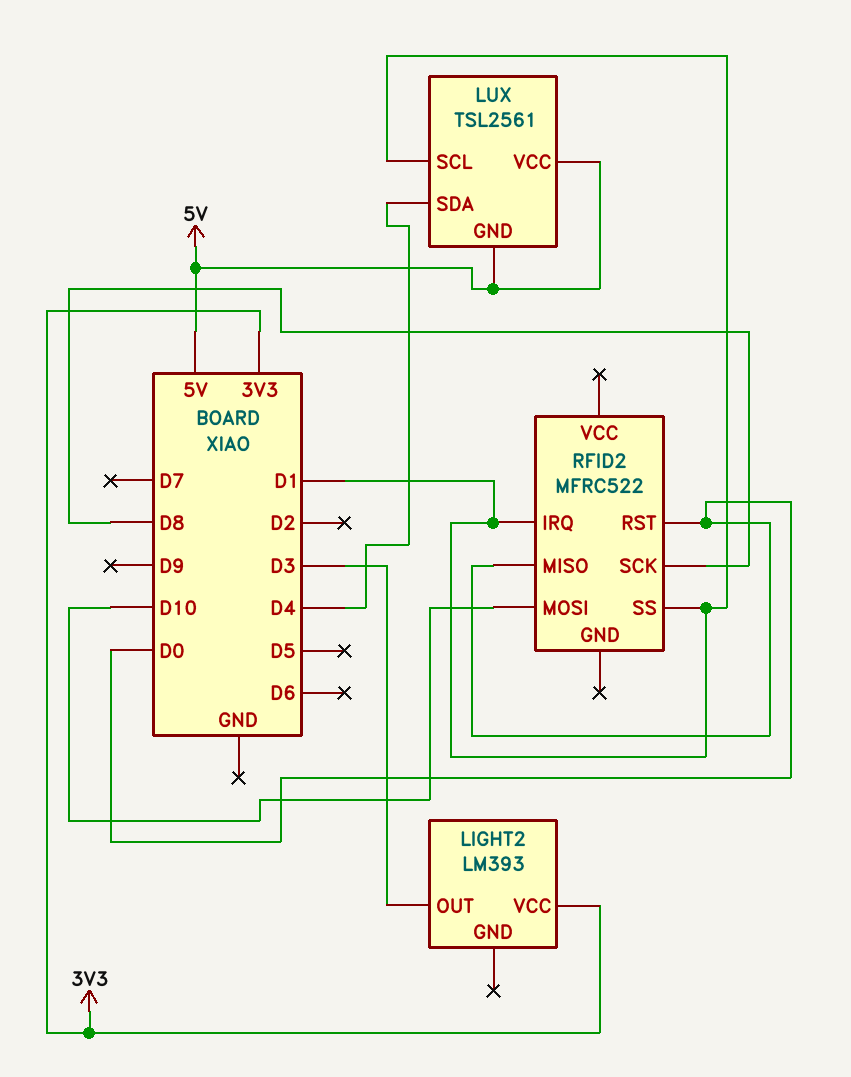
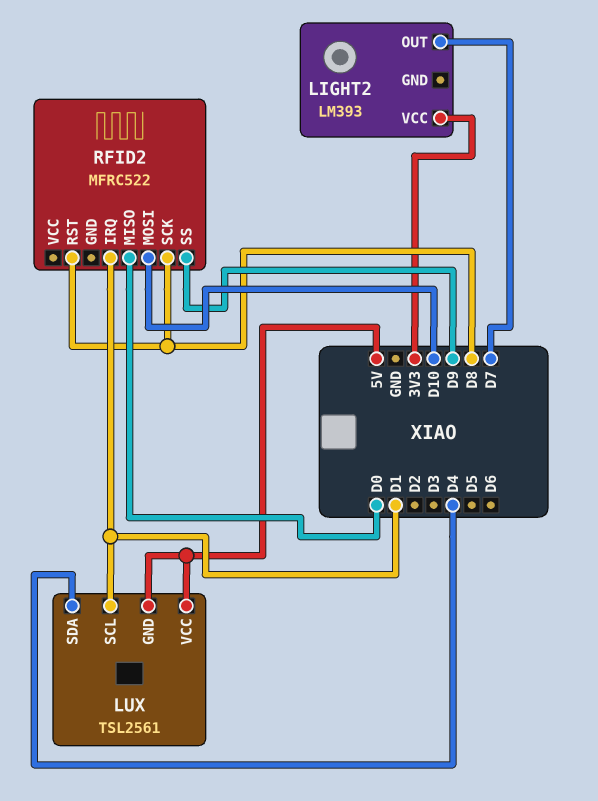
LIGHT2 pin OUT: D3 -> D7
RFID2 pin RST: D0 -> D8
RFID2 pin SS: D1 -> D9

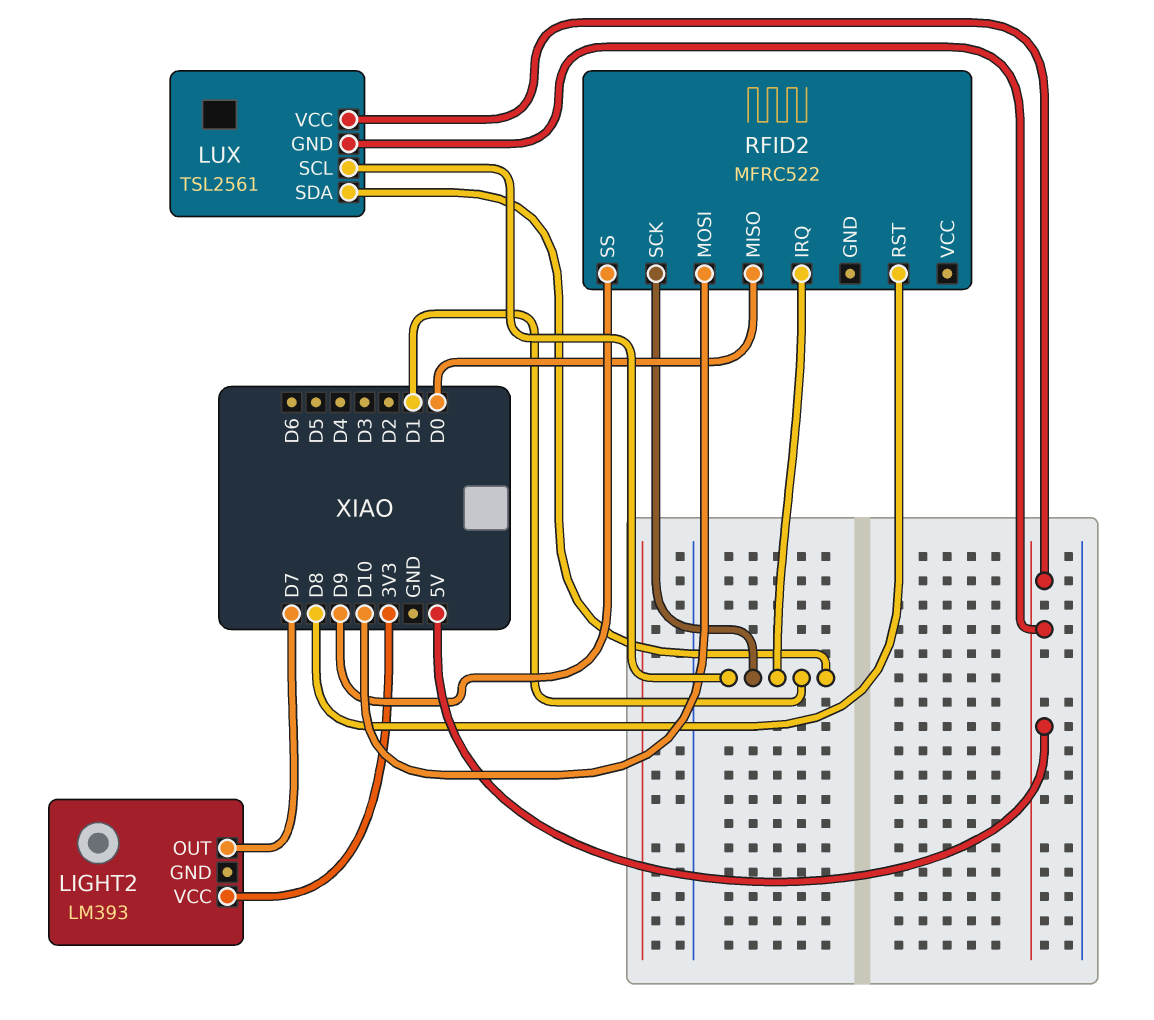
LUX pin SDA: D4 -> D1
RFID2 pin SCK: D8 -> D1

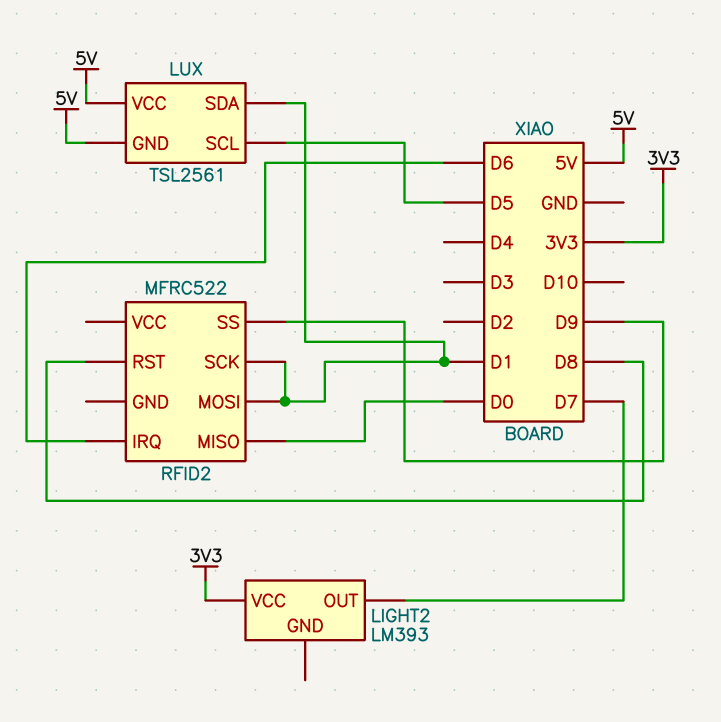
LUX pin SCL: D1 -> D5
RFID2 pin IRQ: D1 -> D6
RFID2 pin MOSI: D10 -> D1

